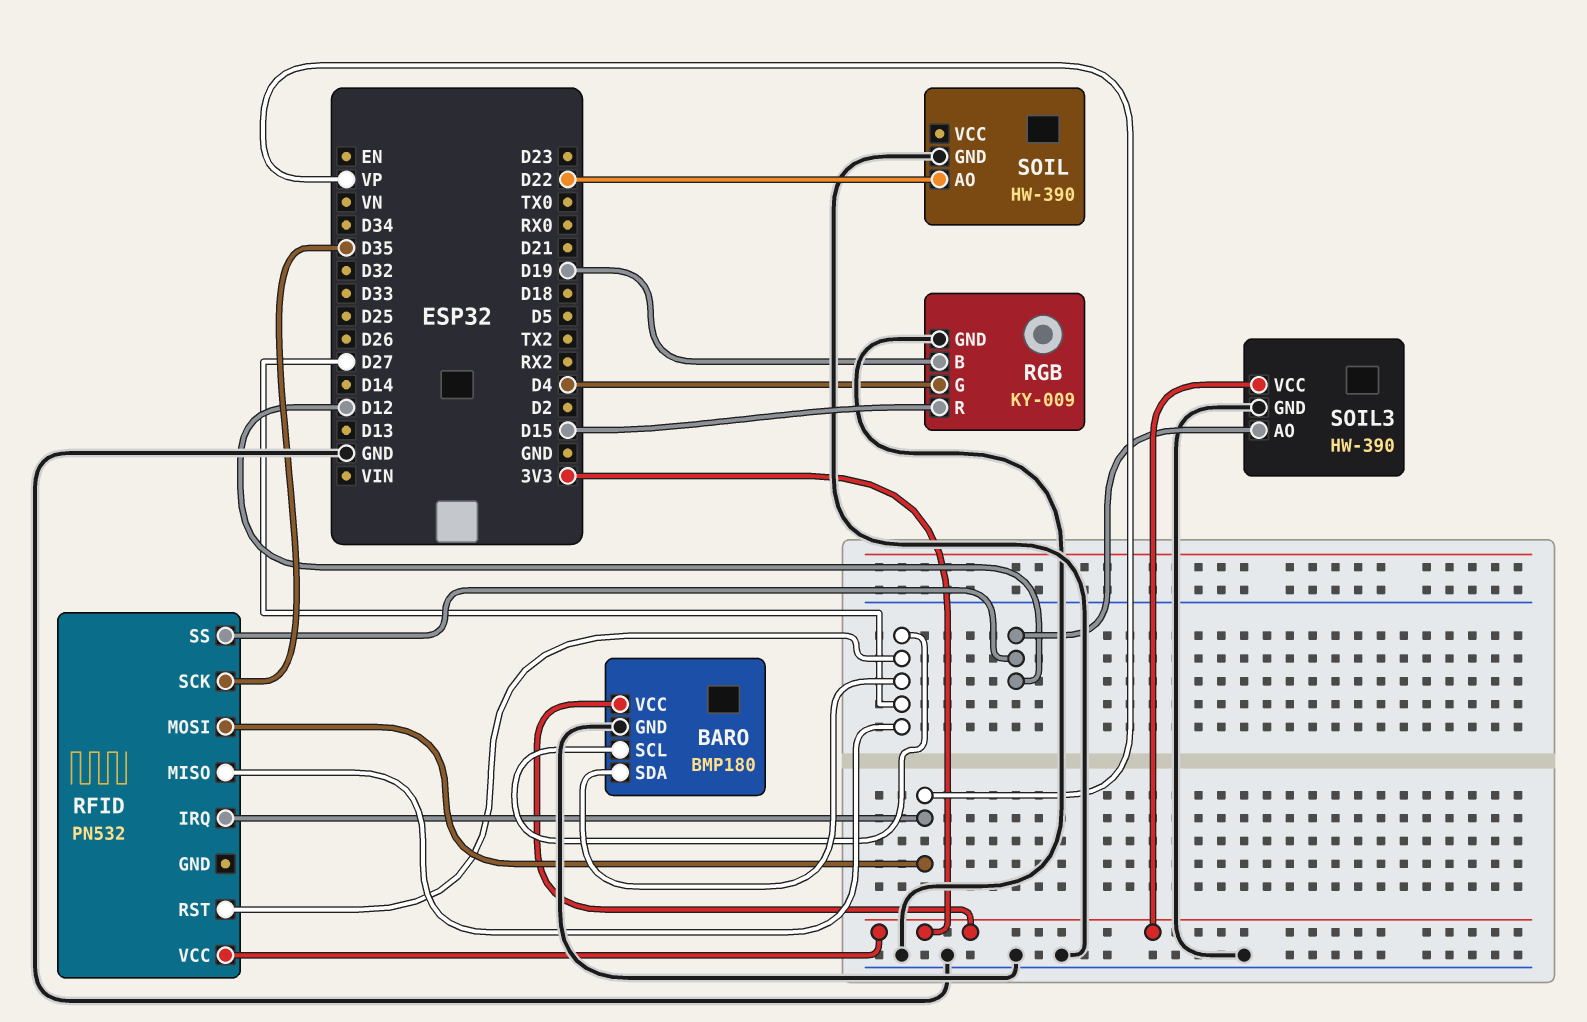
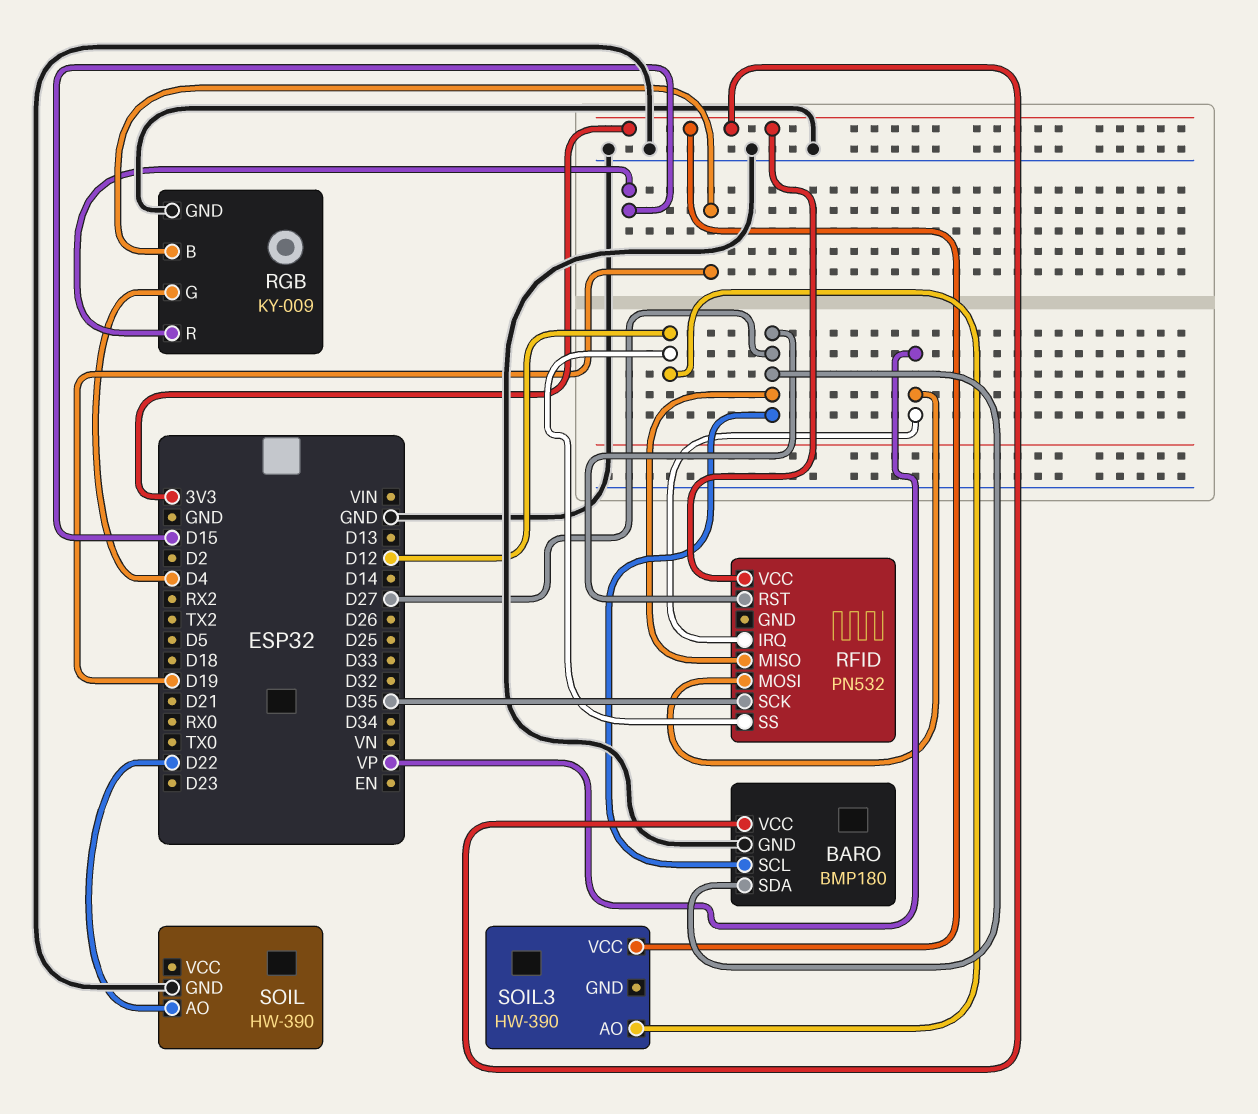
SOIL3 pin GND: GND -> none

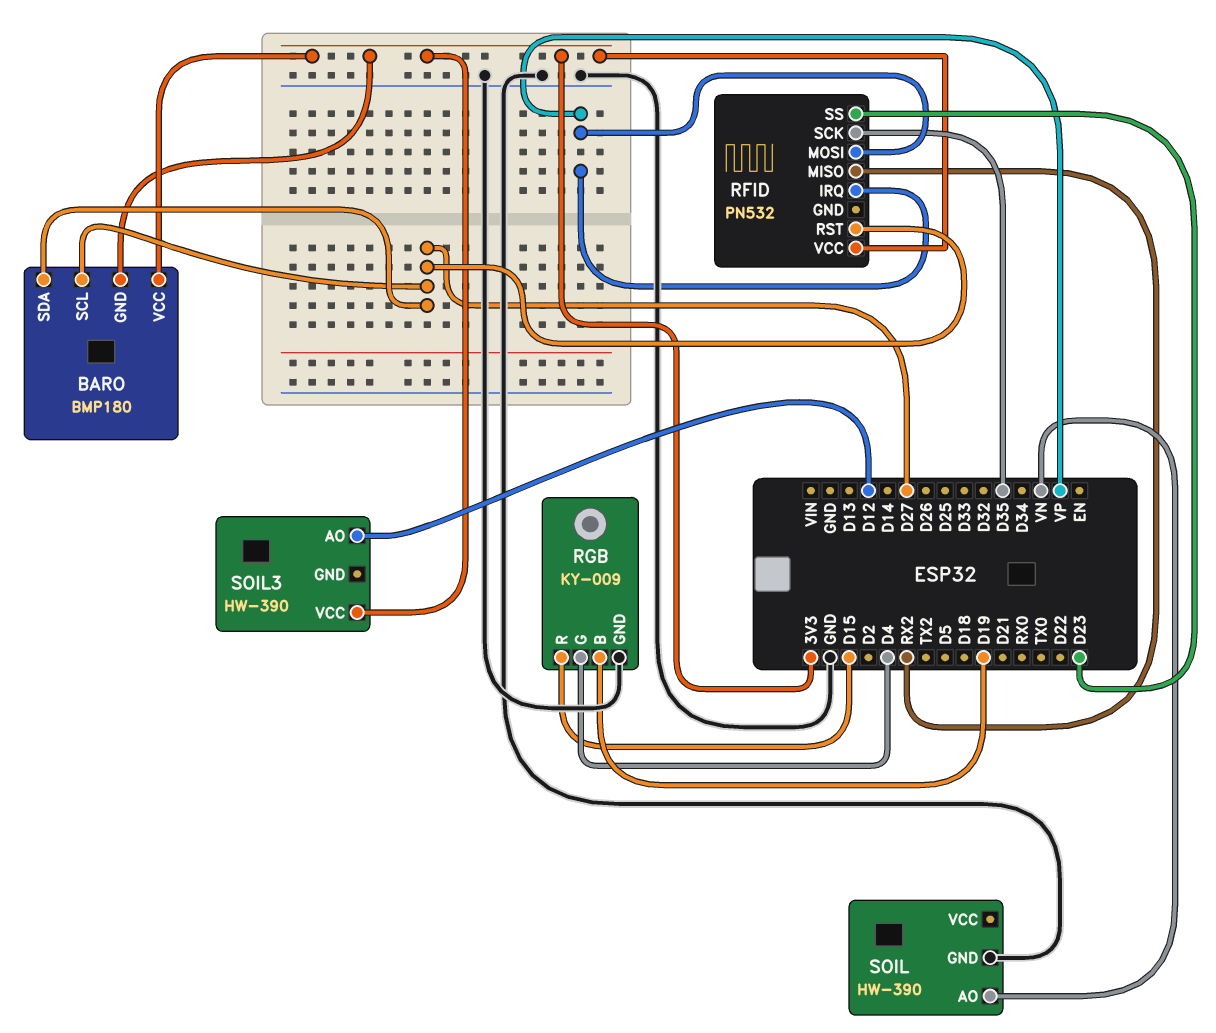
BARO pin GND: GND -> 3V3
RFID pin MISO: D27 -> RX2
RFID pin SS: D12 -> D23
SOIL pin AO: D22 -> VN

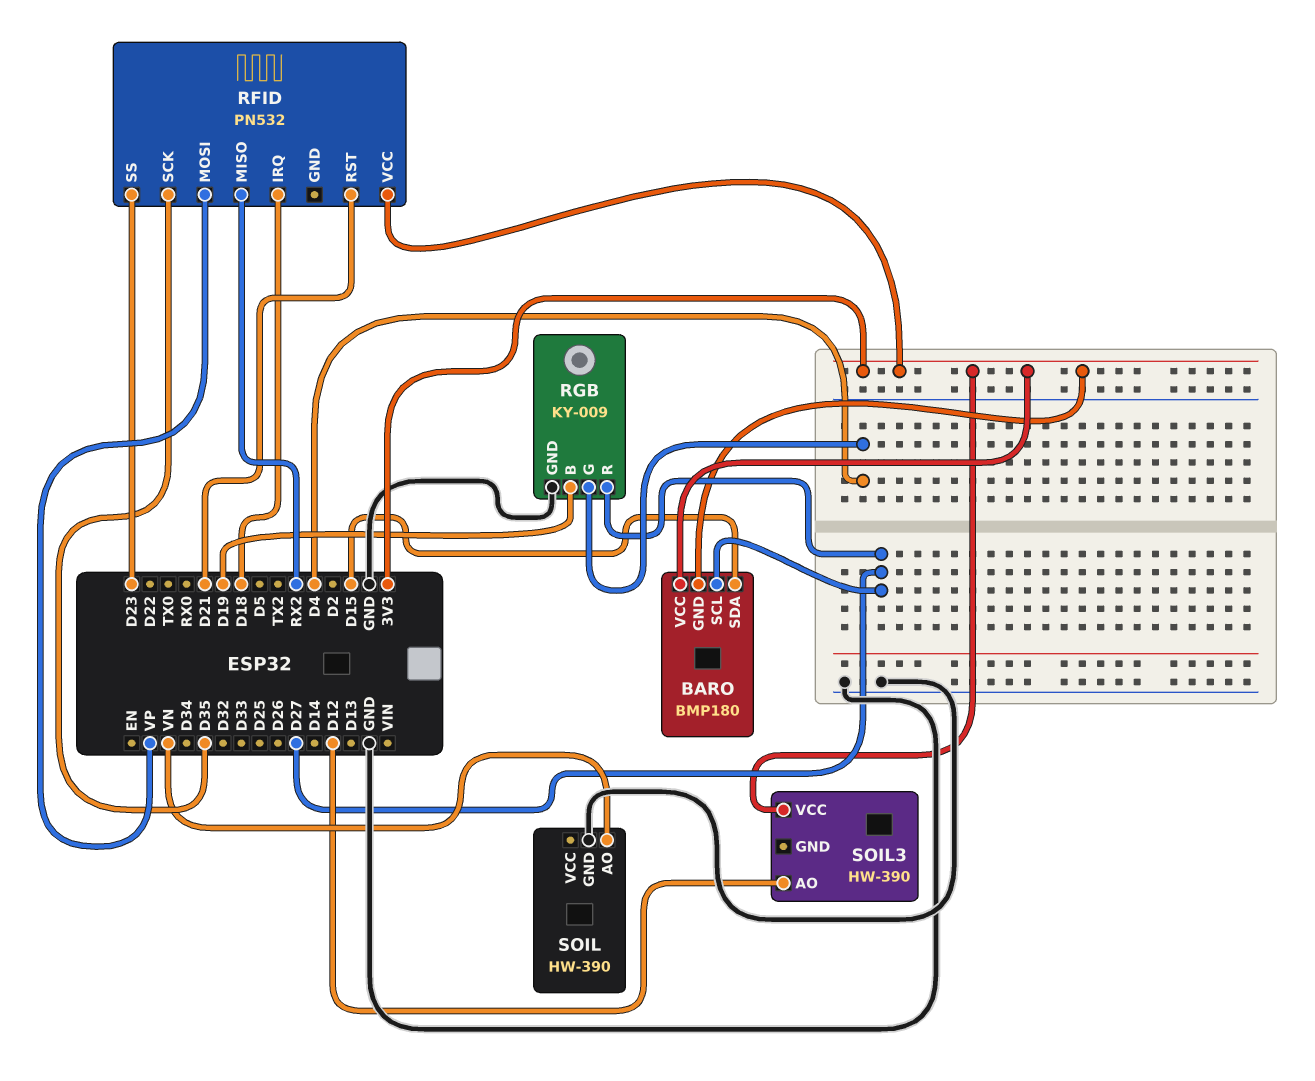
BARO pin SDA: D27 -> D15
RFID pin IRQ: VP -> D18
RFID pin RST: D27 -> D21
RGB pin R: D15 -> D27

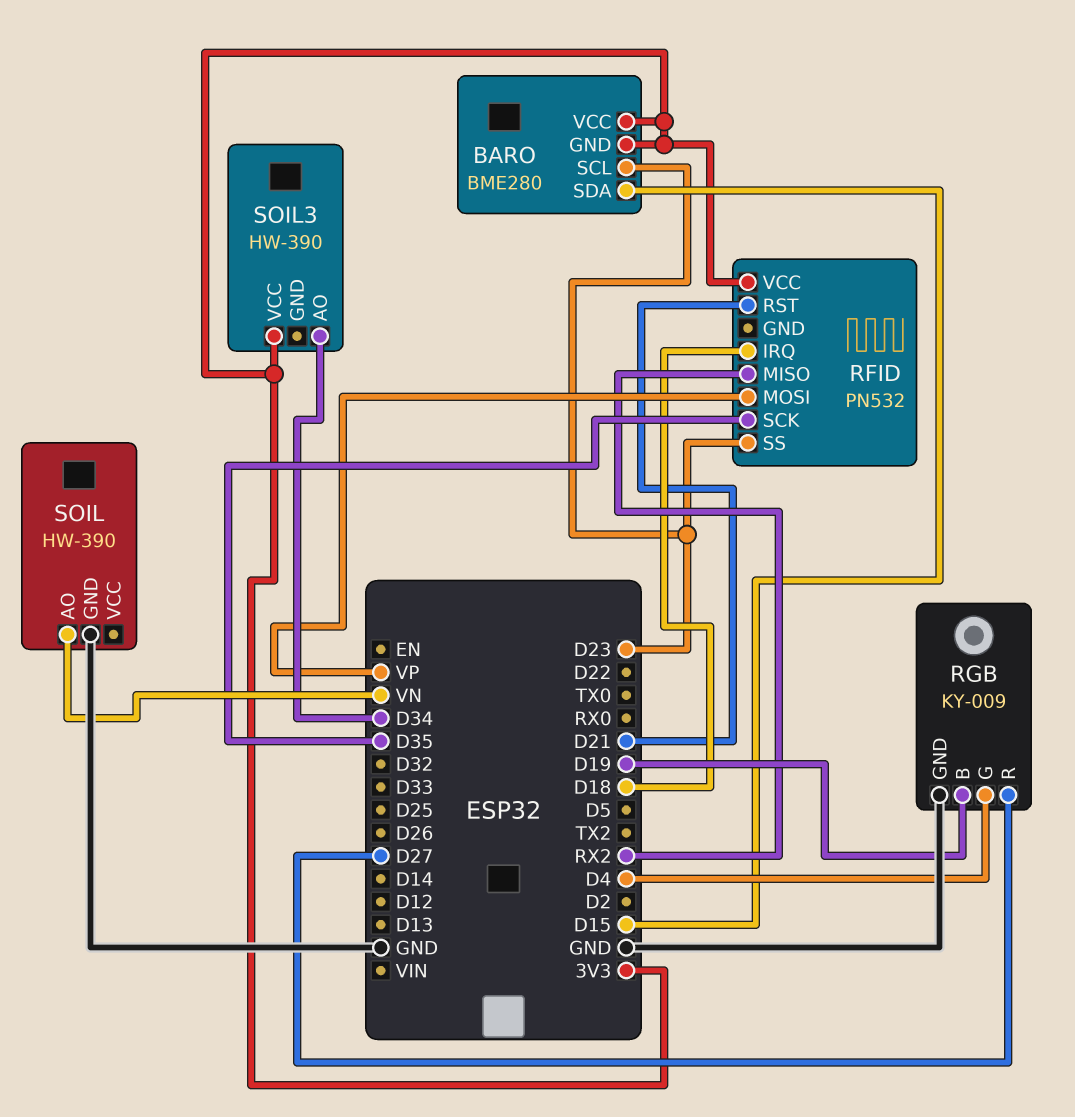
BARO: BMP180 -> BME280
BARO pin SCL: D27 -> D23
SOIL3 pin AO: D12 -> D34

